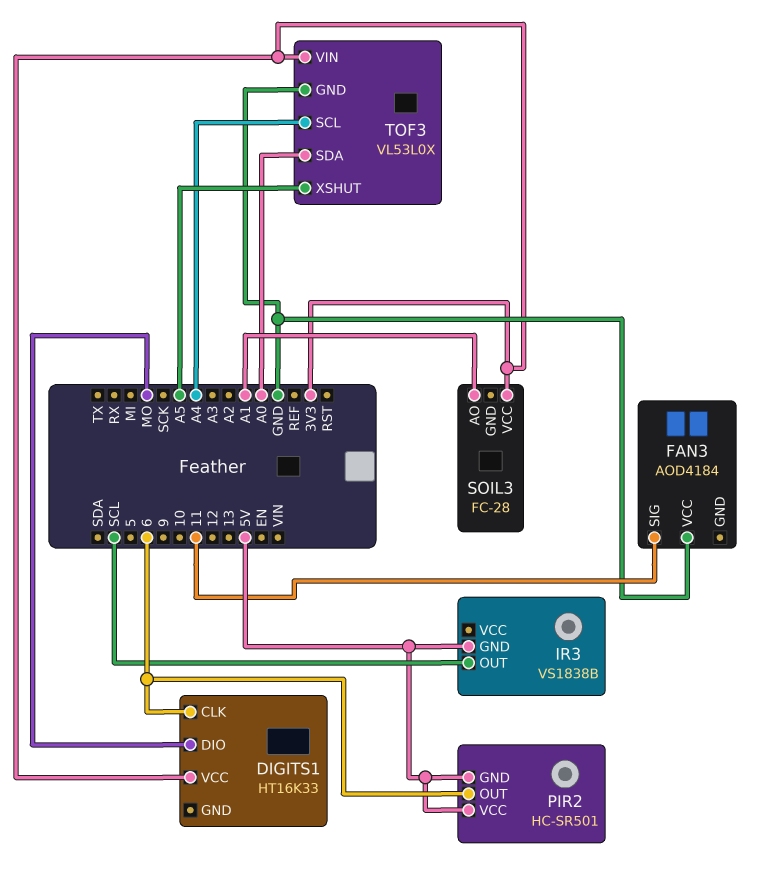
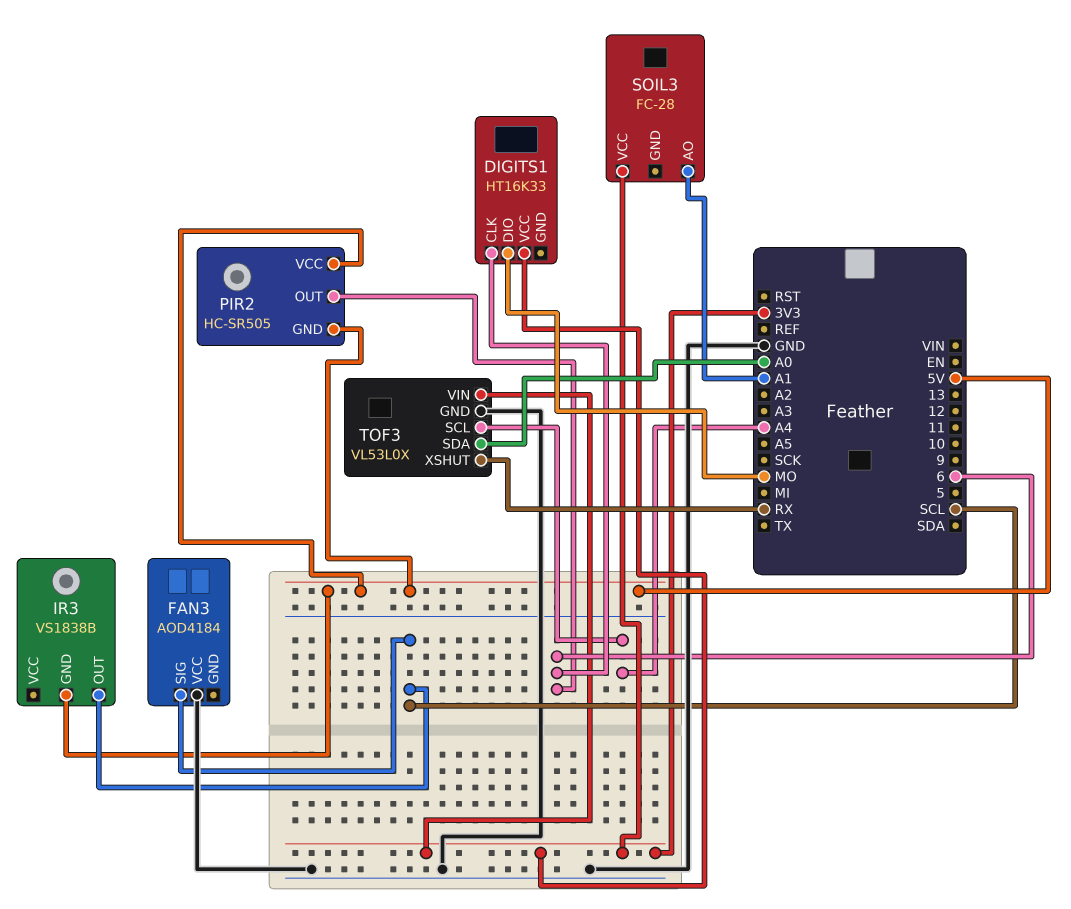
FAN3 pin SIG: 11 -> SCL
PIR2: HC-SR501 -> HC-SR505
TOF3 pin XSHUT: A5 -> RX

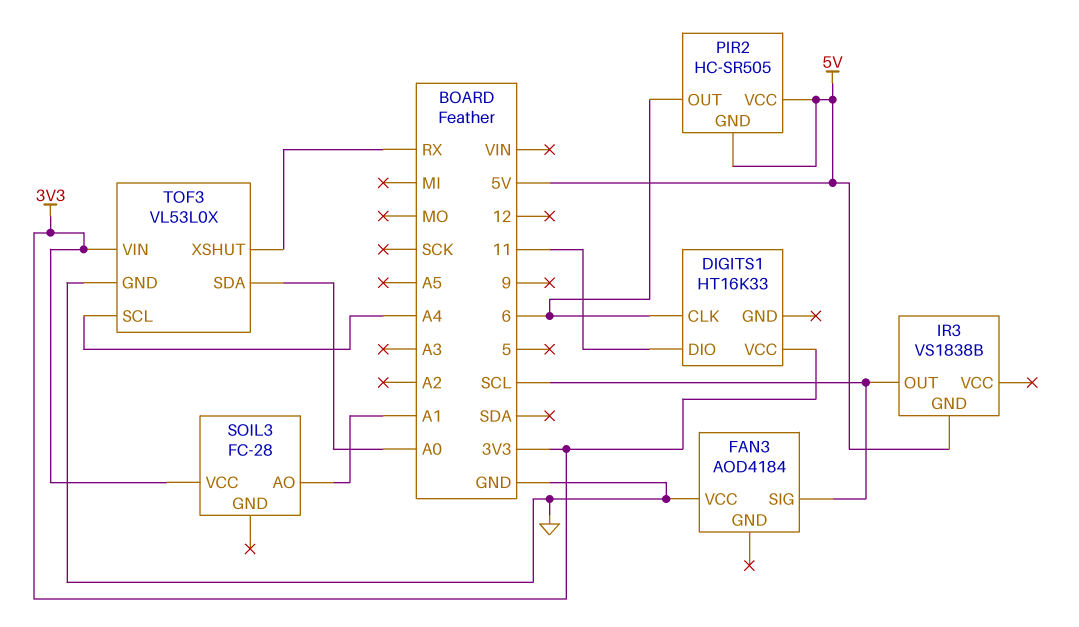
DIGITS1 pin DIO: MO -> 11

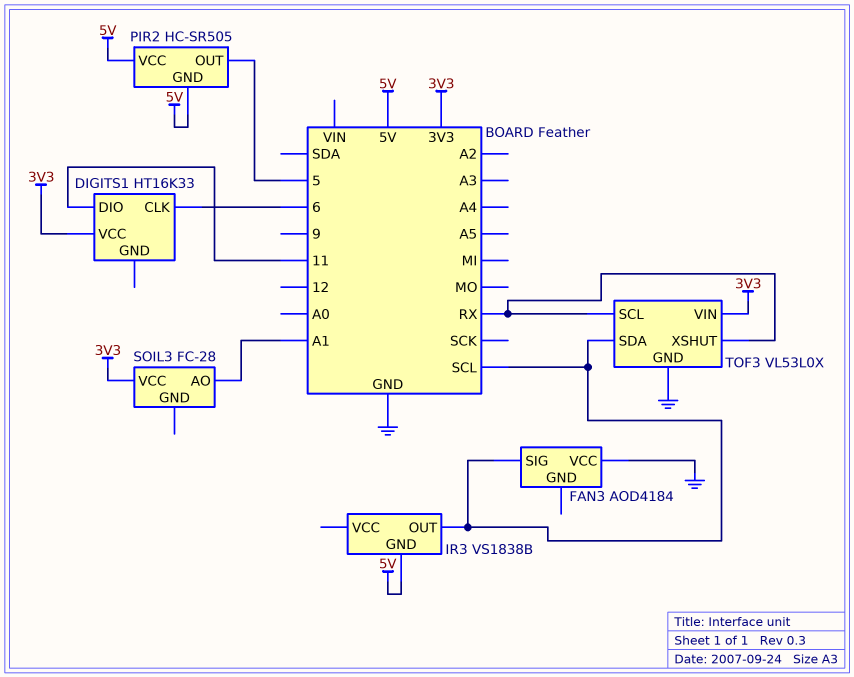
PIR2 pin OUT: 6 -> 5
TOF3 pin SCL: A4 -> RX
TOF3 pin SDA: A0 -> SCL

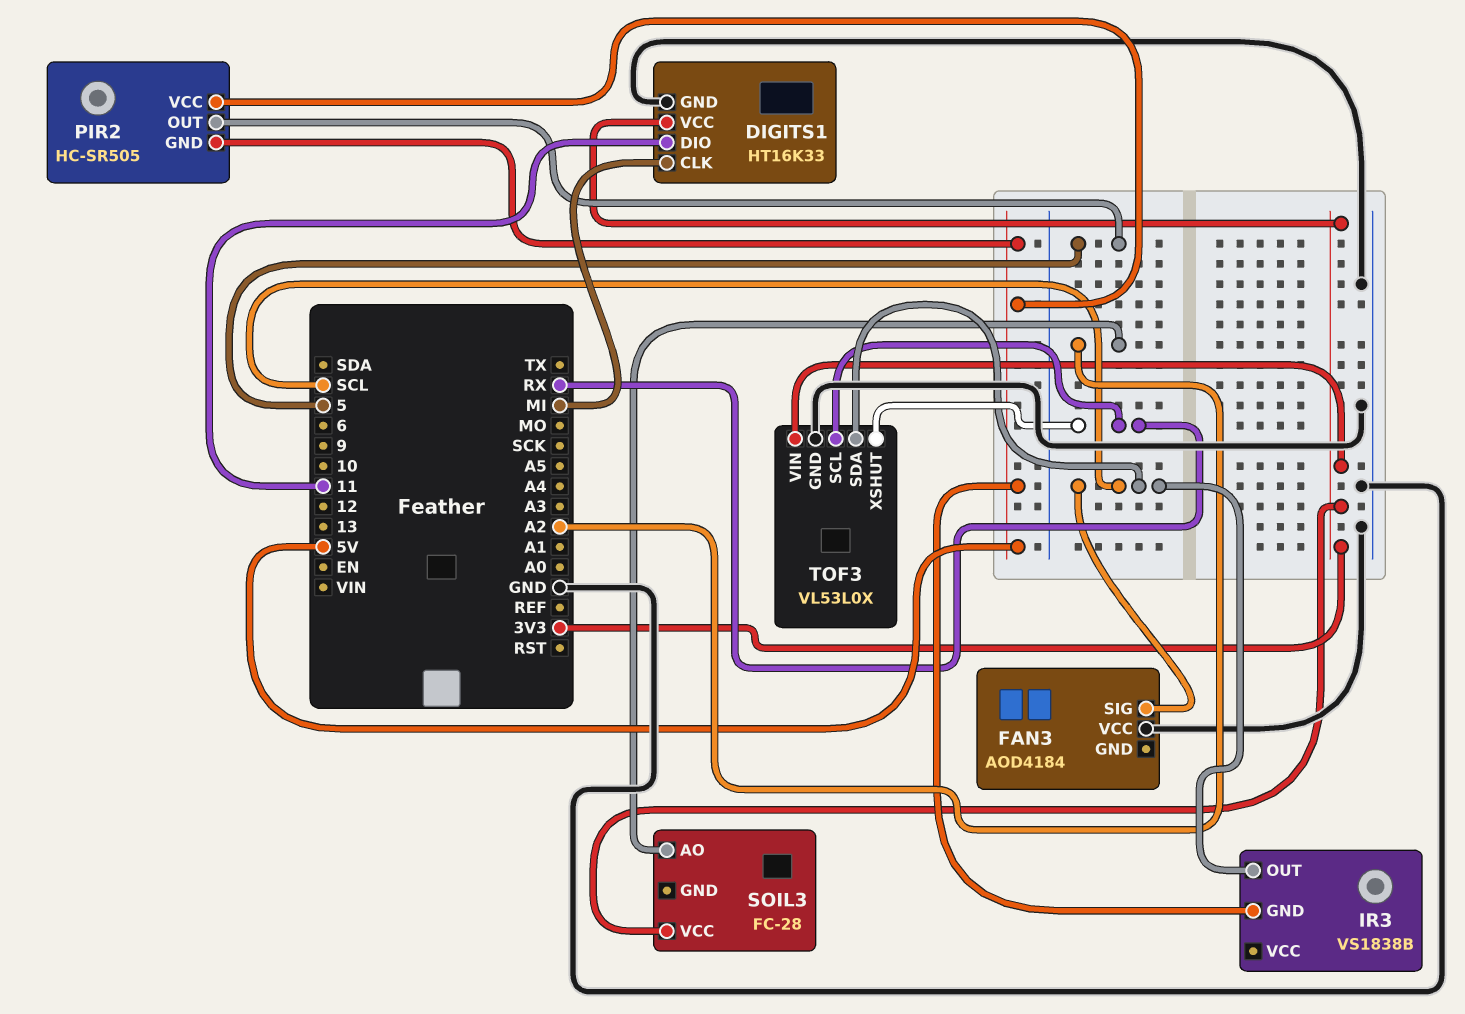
DIGITS1 pin CLK: 6 -> MI
DIGITS1 pin GND: none -> GND
SOIL3 pin AO: A1 -> A2

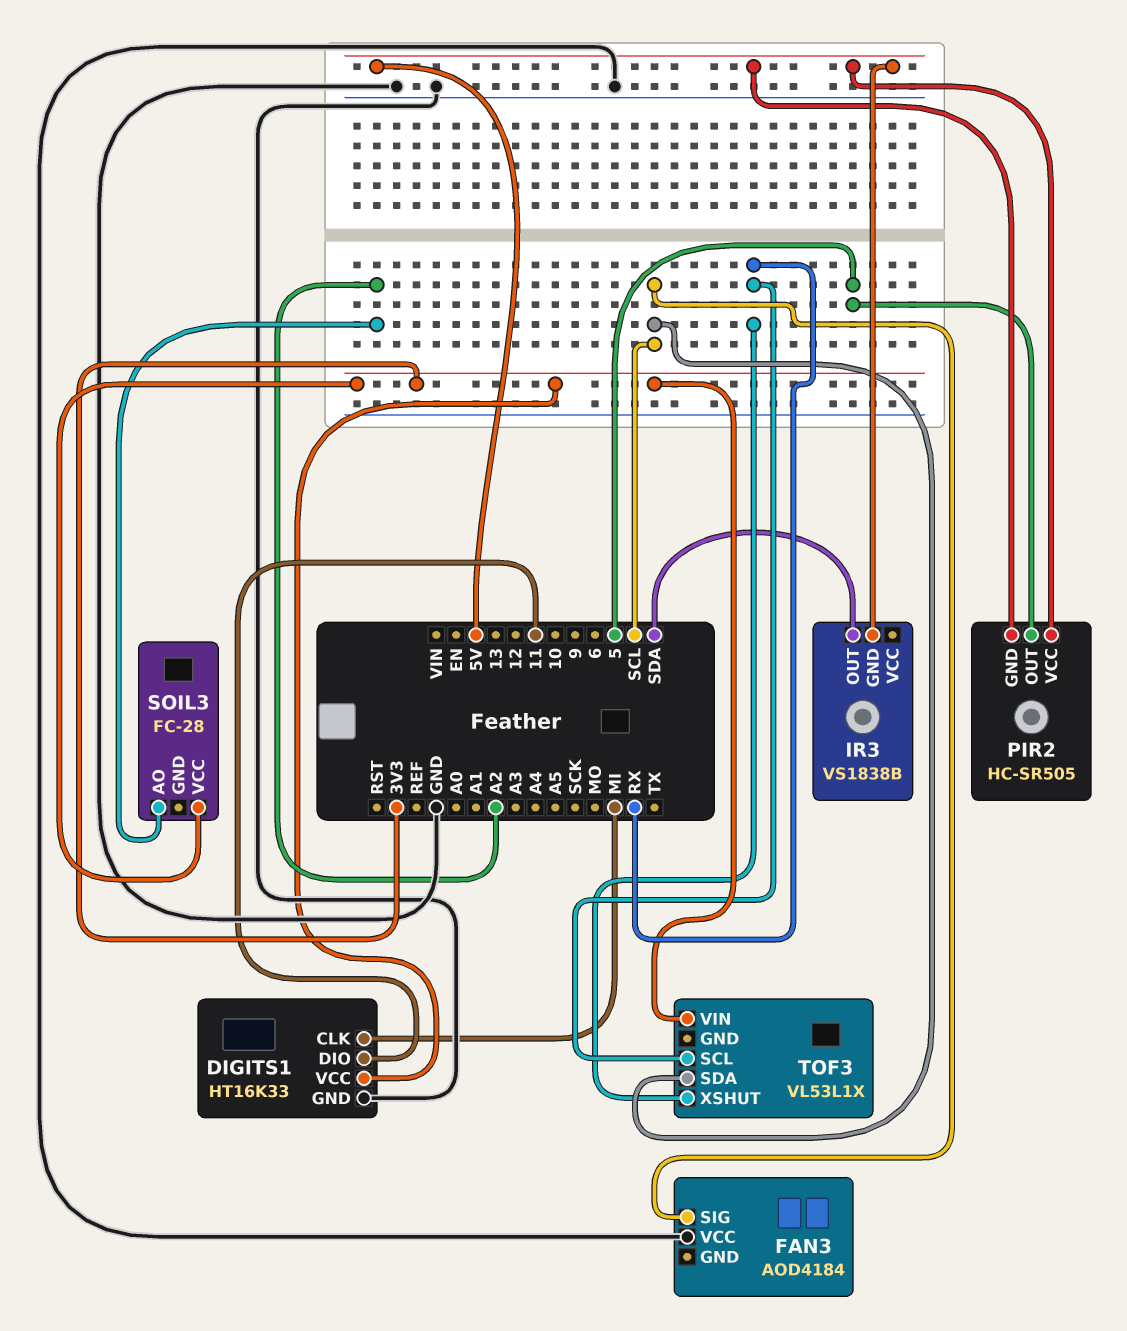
IR3 pin OUT: SCL -> SDA
TOF3: VL53L0X -> VL53L1X
TOF3 pin GND: GND -> none

